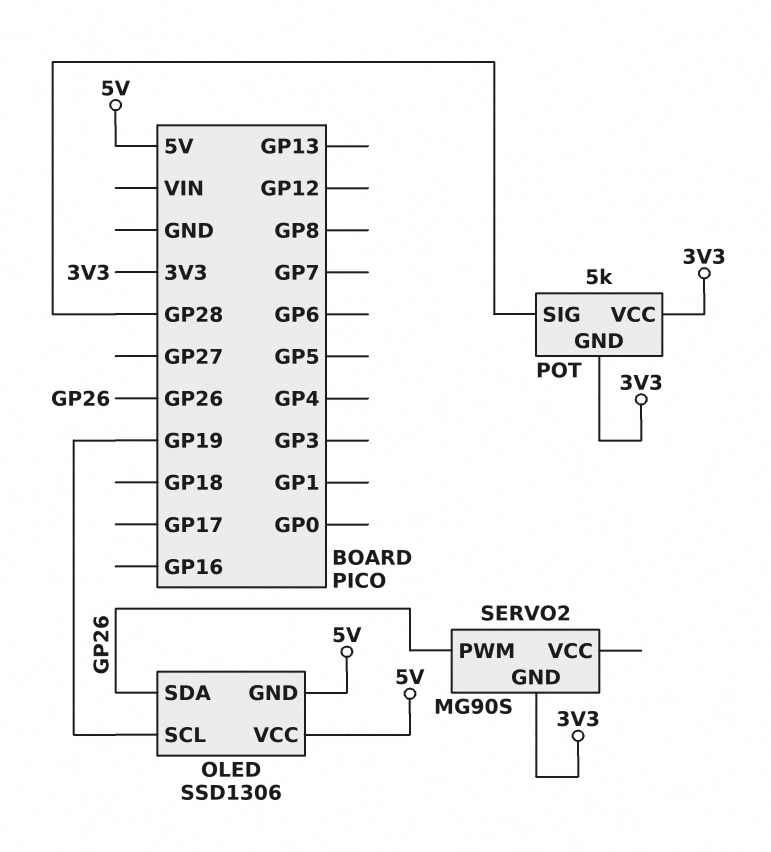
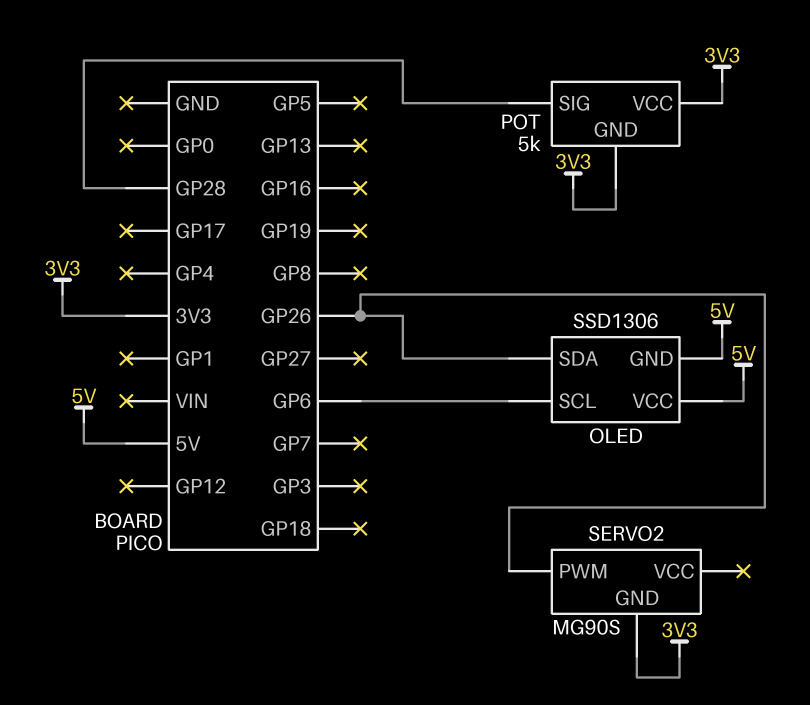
OLED pin SCL: GP19 -> GP6

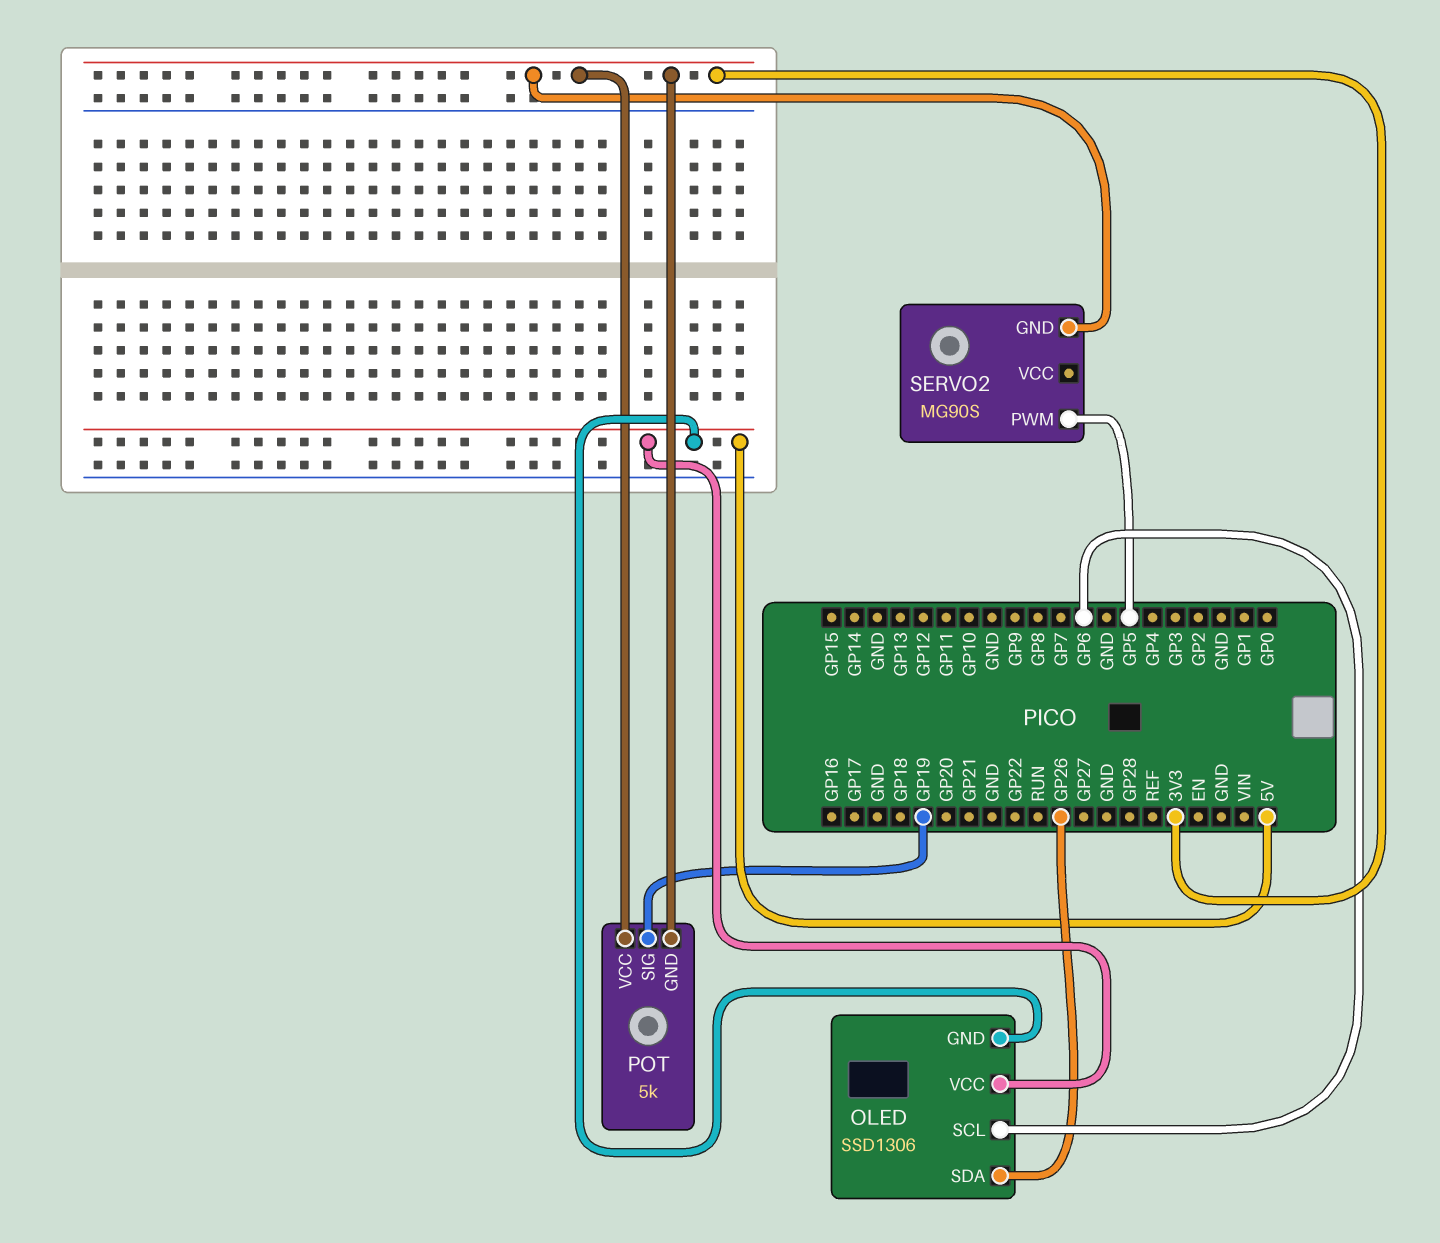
POT pin SIG: GP28 -> GP19
SERVO2 pin PWM: GP26 -> GP5

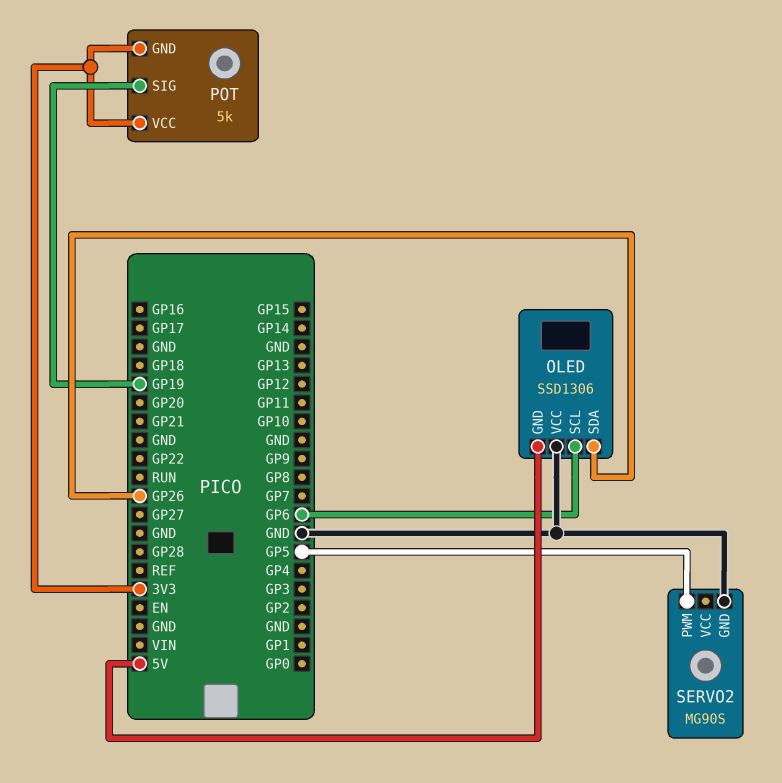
OLED pin VCC: 5V -> GND
SERVO2 pin GND: 3V3 -> GND

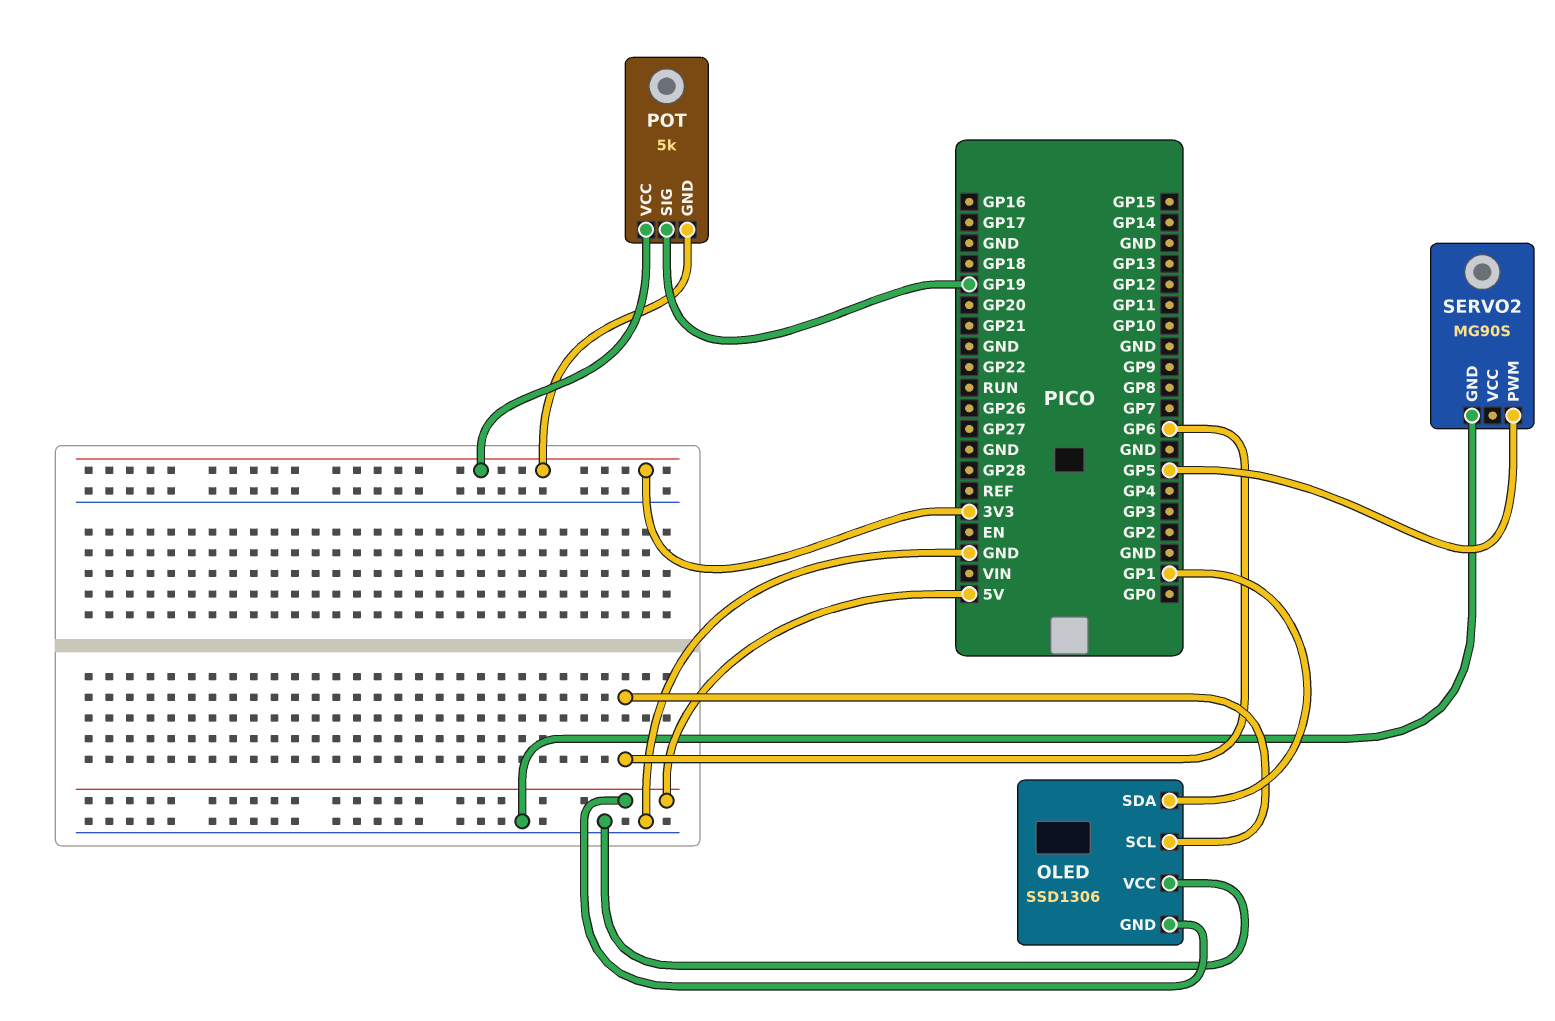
OLED pin SDA: GP26 -> GP1

